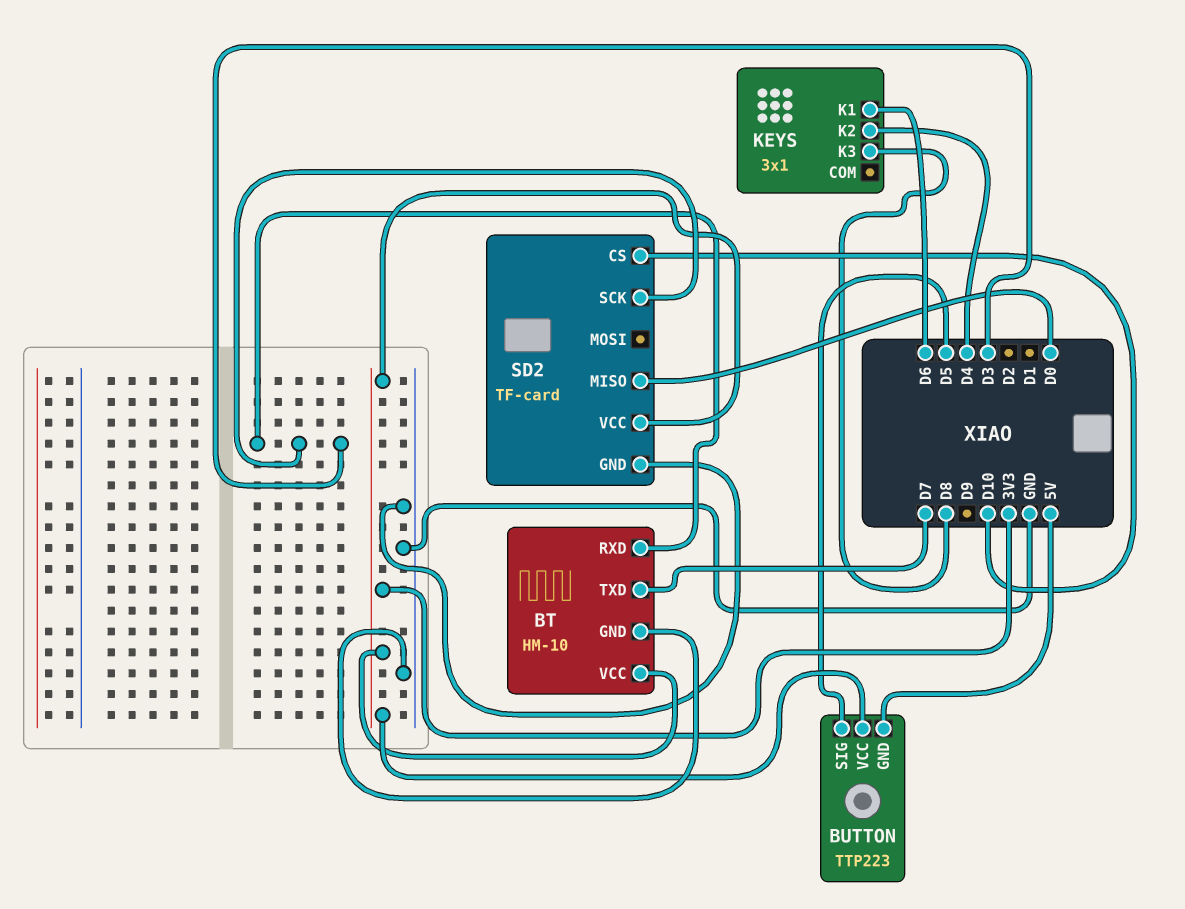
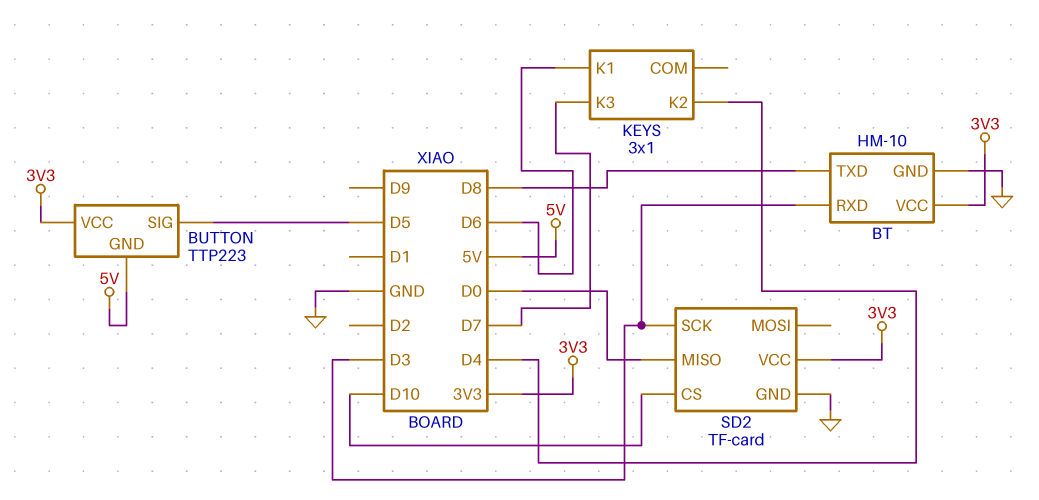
BT pin TXD: D7 -> D8
KEYS pin K3: D8 -> D7

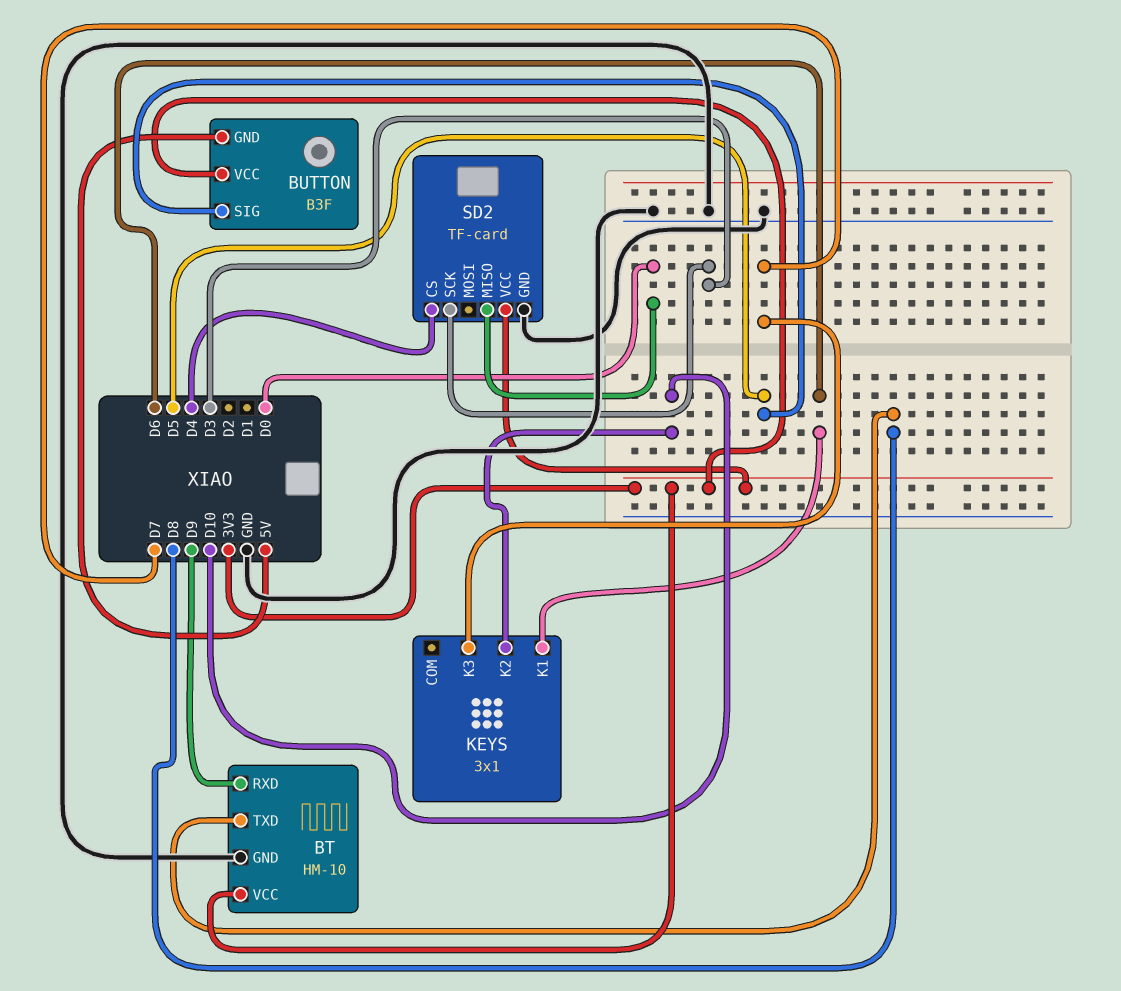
BT pin RXD: D3 -> D9
BUTTON: TTP223 -> B3F
KEYS pin K2: D4 -> D10
SD2 pin CS: D10 -> D4

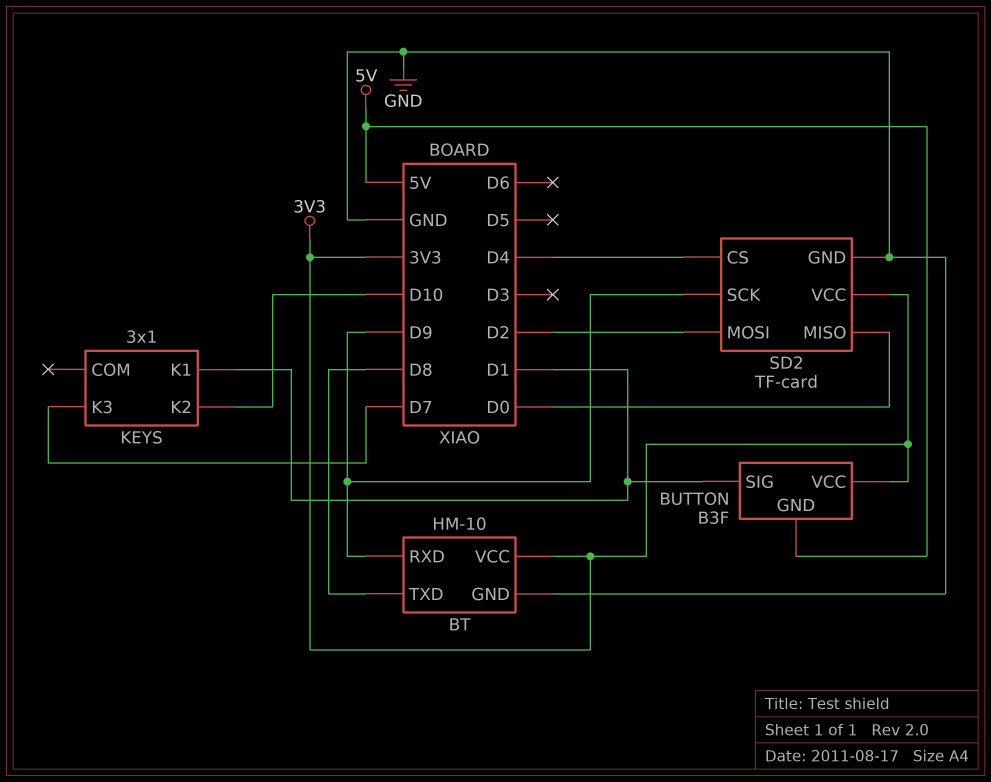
BUTTON pin SIG: D5 -> D1
KEYS pin K1: D6 -> D1
SD2 pin MOSI: none -> D2
SD2 pin SCK: D3 -> D9

